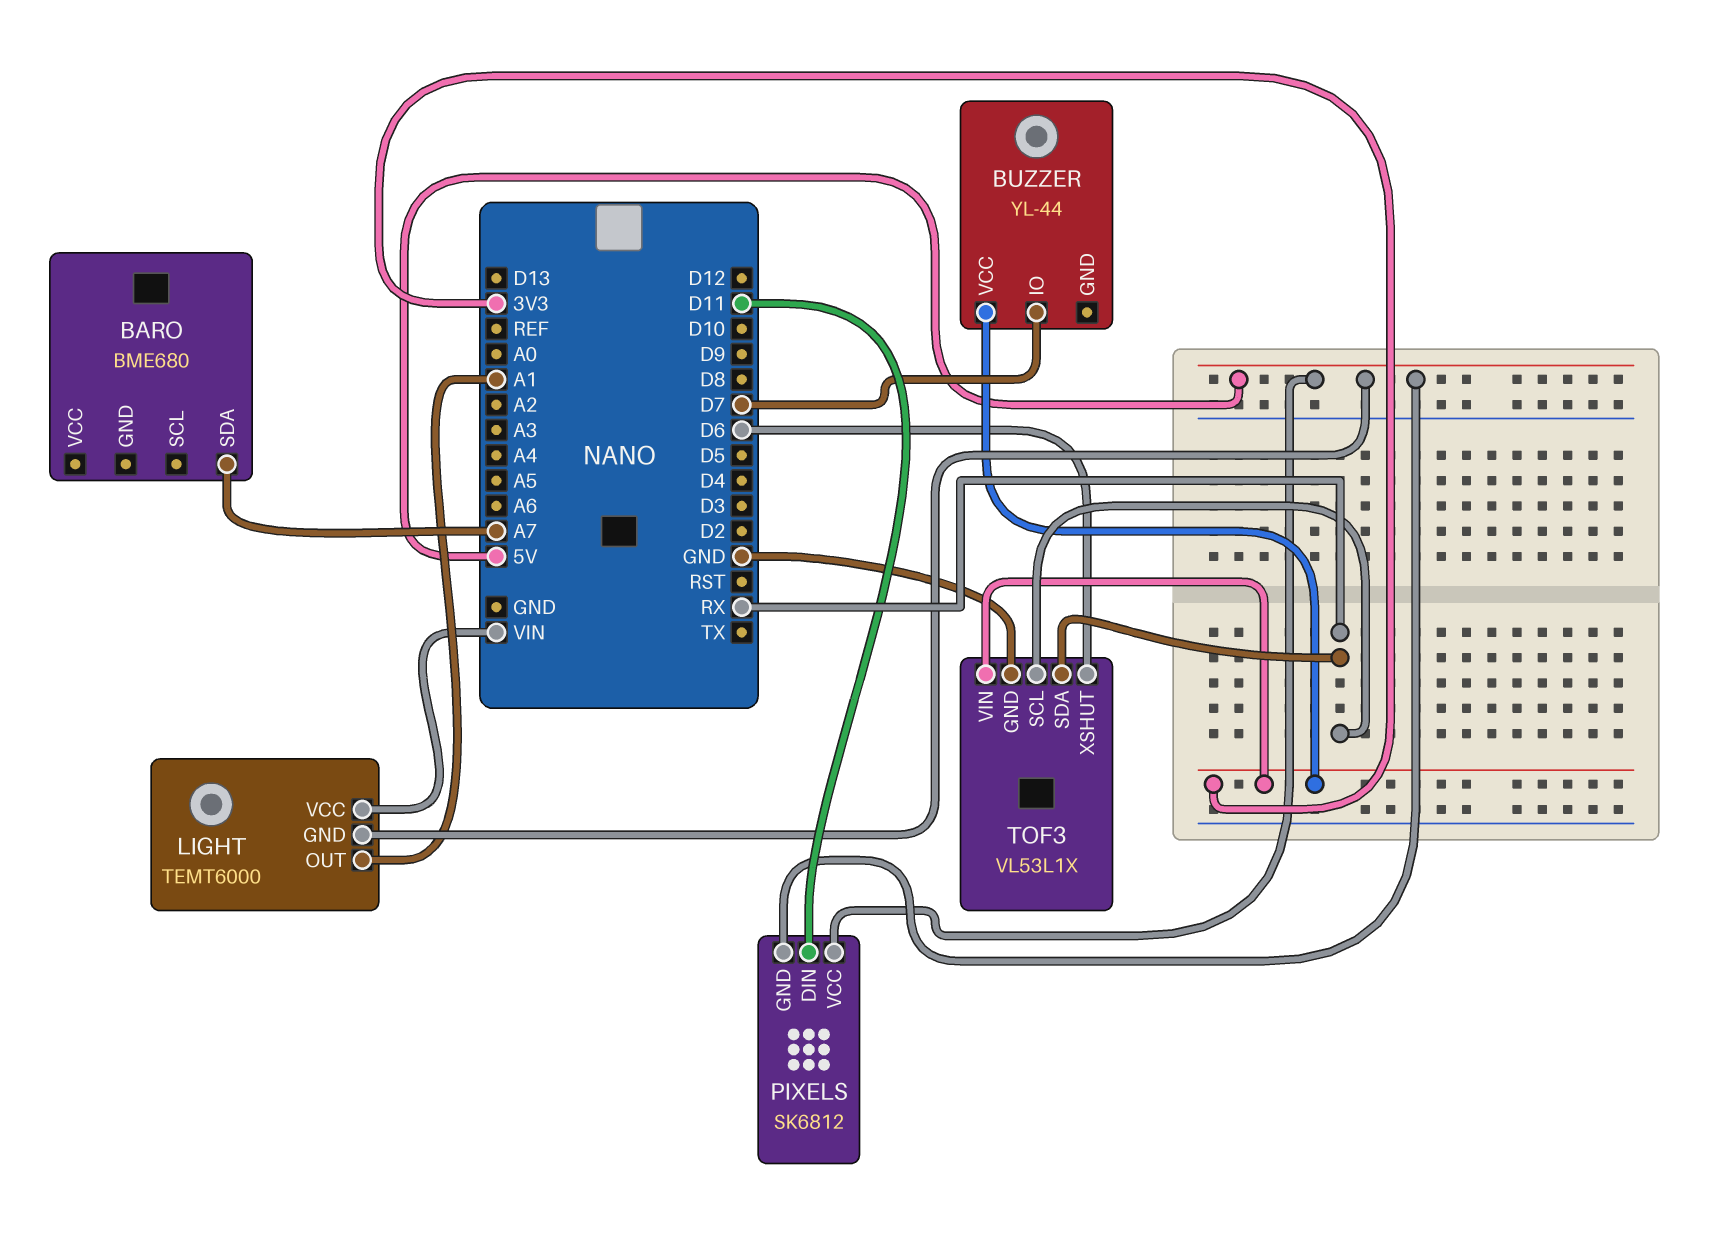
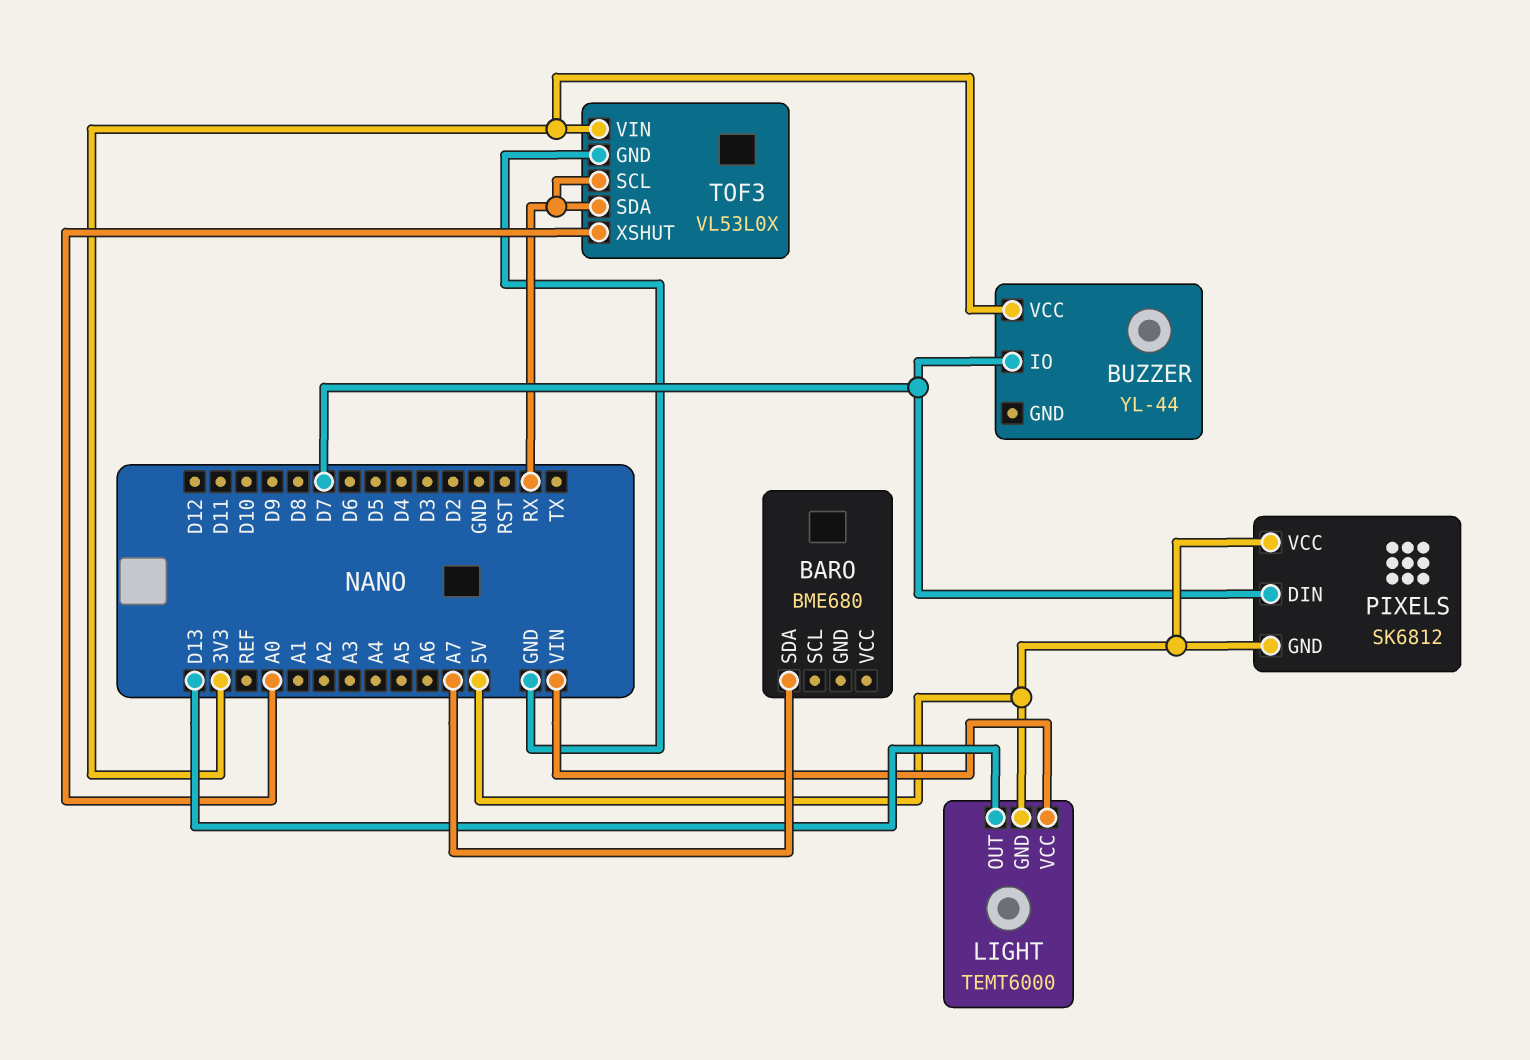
LIGHT pin OUT: A1 -> D13
PIXELS pin DIN: D11 -> D7
TOF3: VL53L1X -> VL53L0X
TOF3 pin XSHUT: D6 -> A0

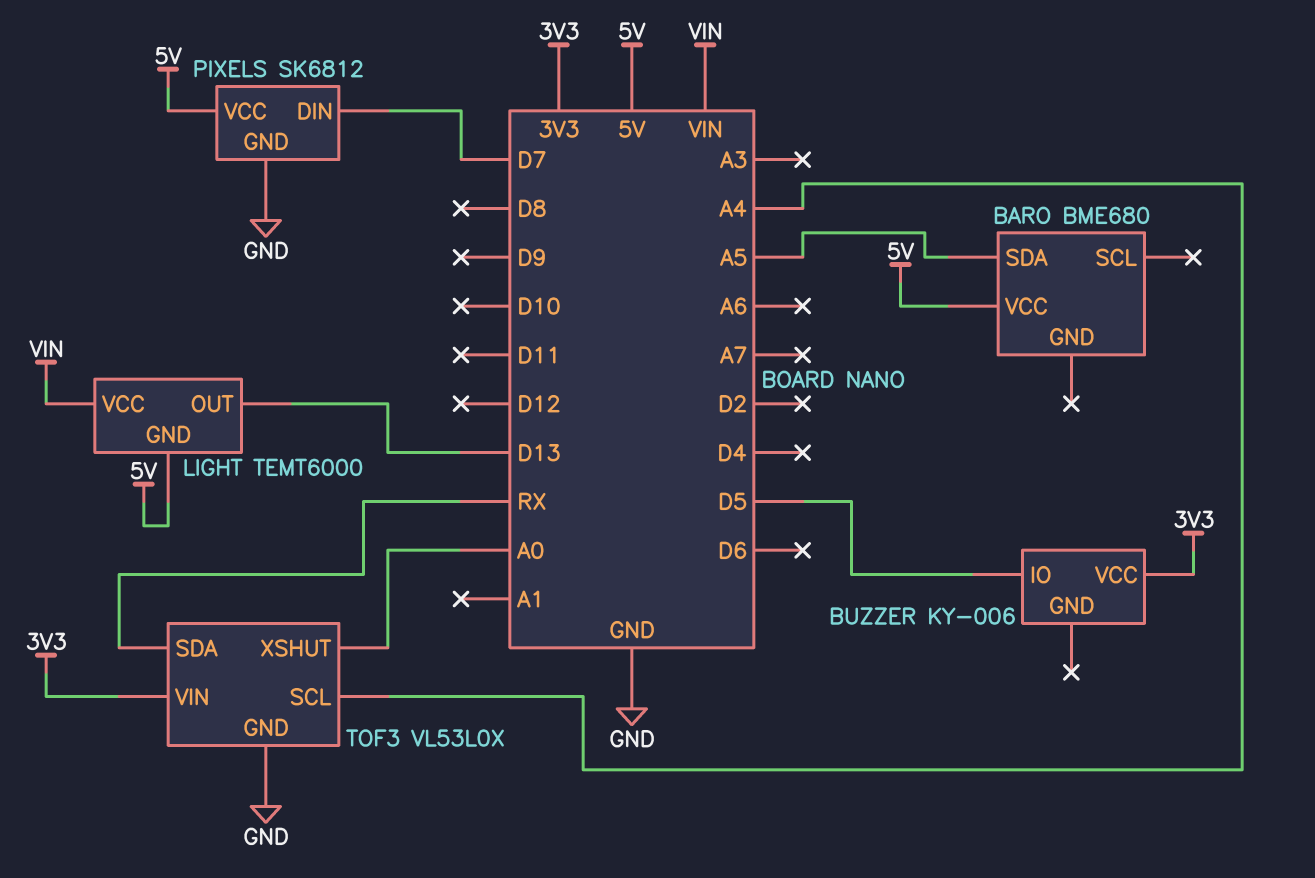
BARO pin SDA: A7 -> A5
BARO pin VCC: none -> 5V
BUZZER: YL-44 -> KY-006
BUZZER pin IO: D7 -> D5
PIXELS pin GND: 5V -> GND
TOF3 pin SCL: RX -> A4

